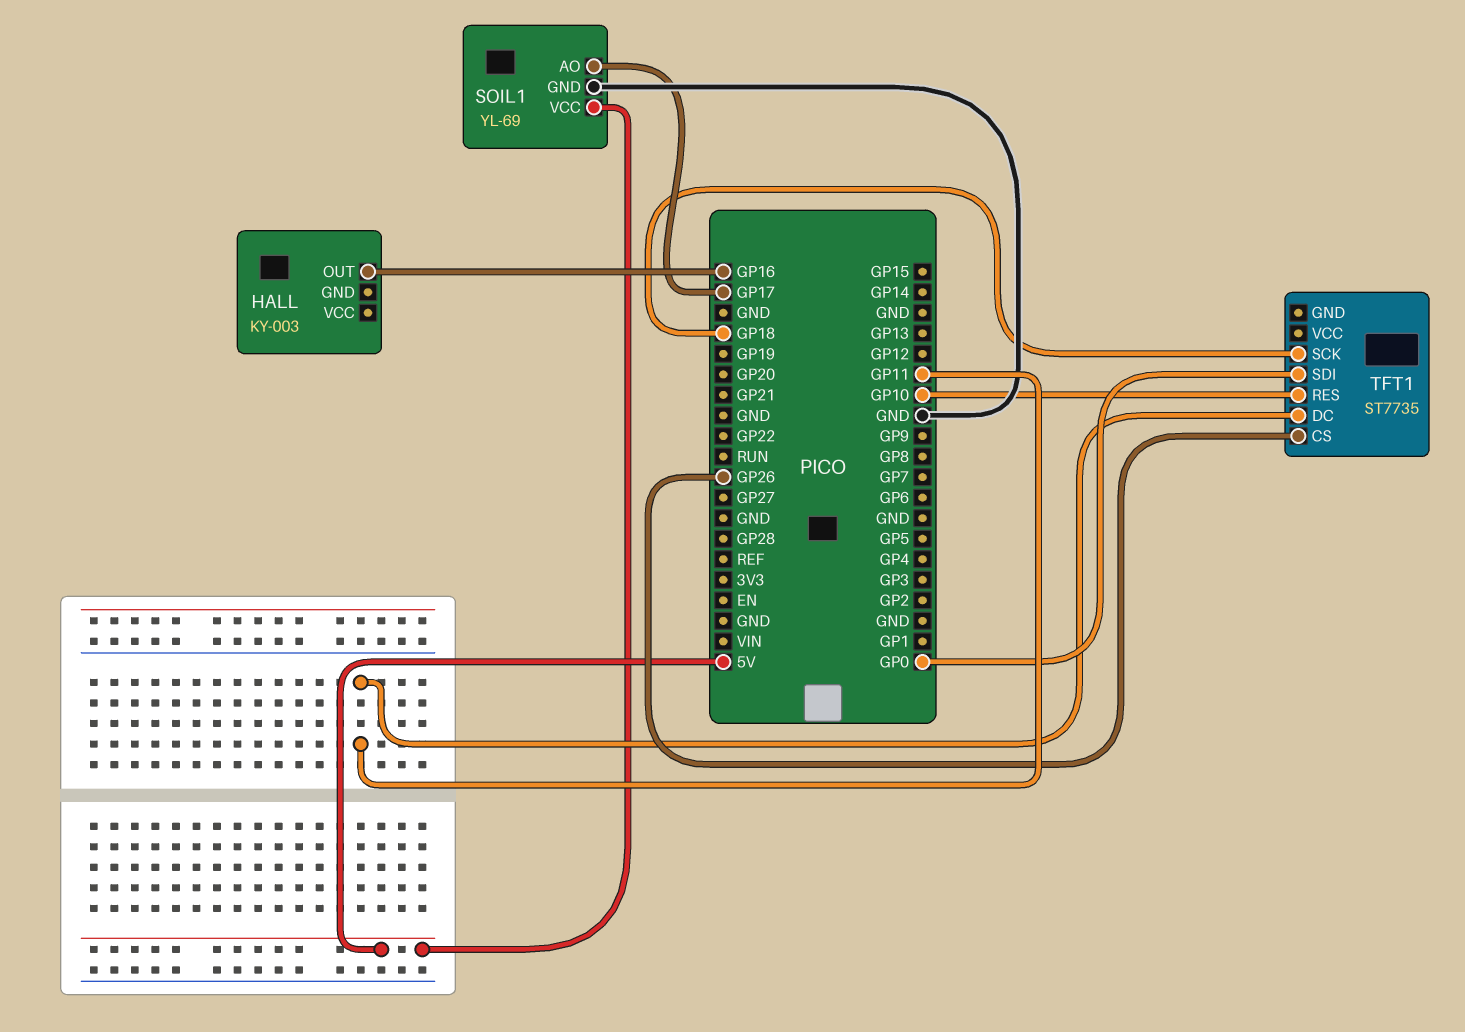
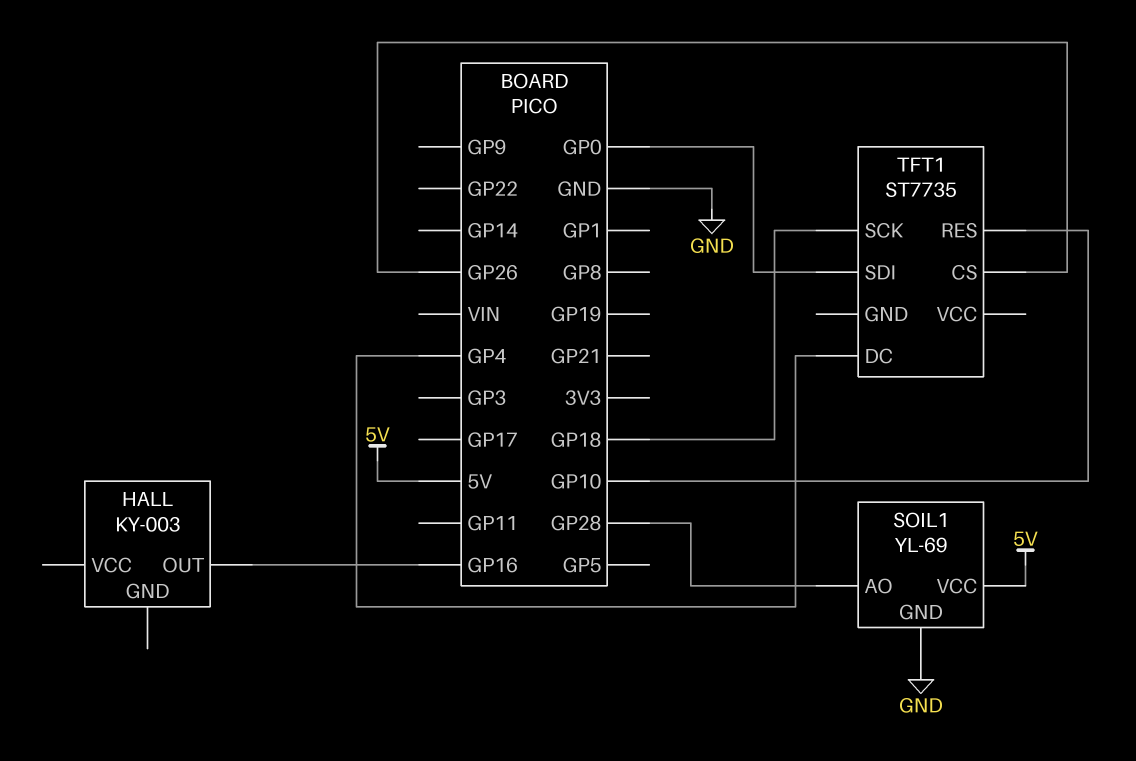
SOIL1 pin AO: GP17 -> GP28
TFT1 pin DC: GP11 -> GP4

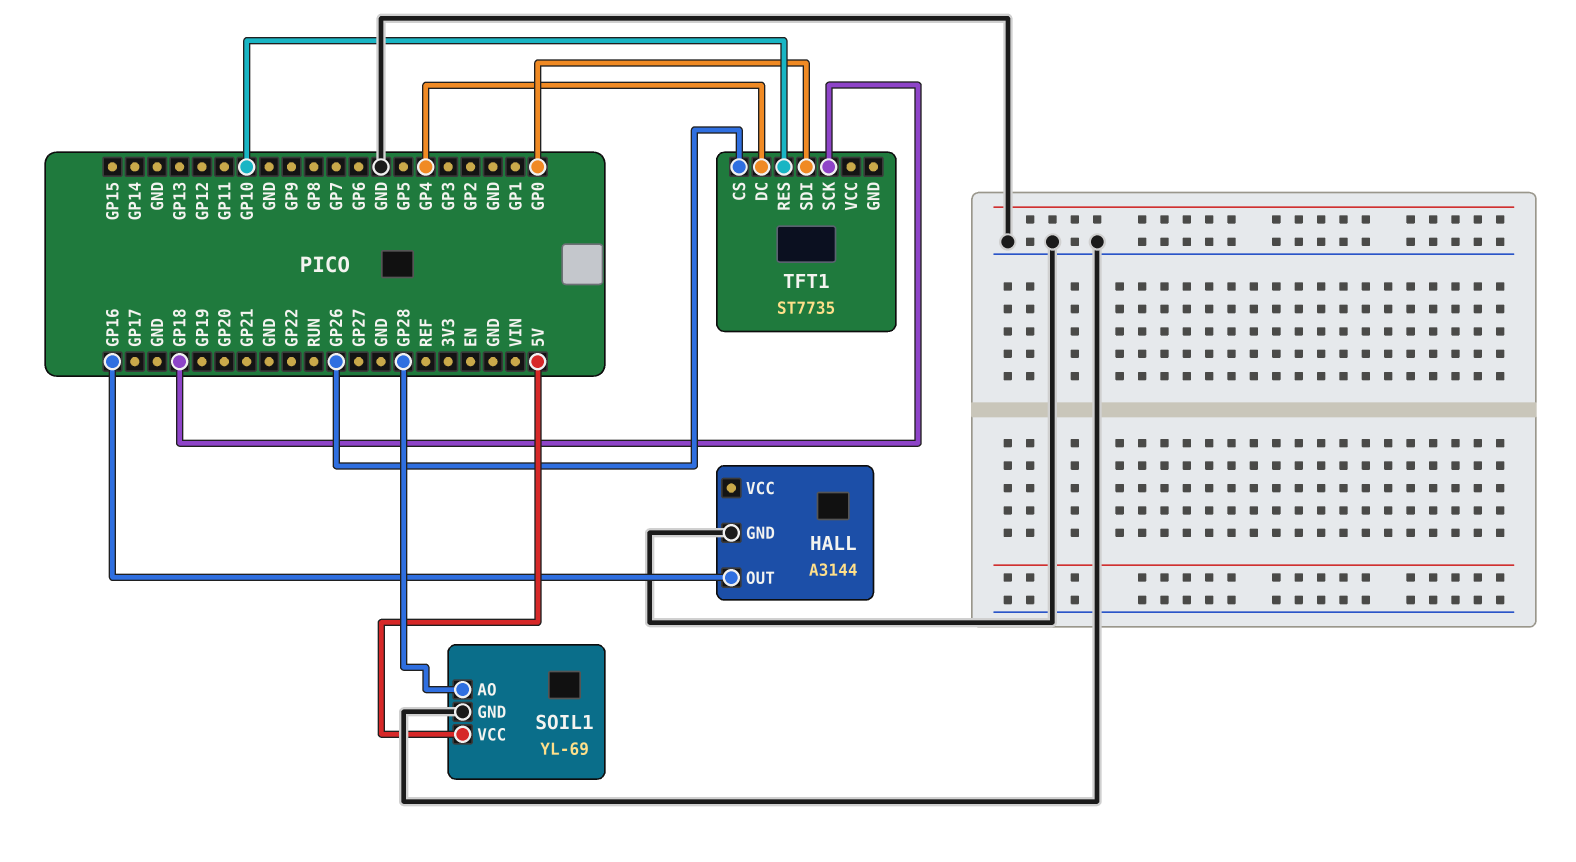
HALL: KY-003 -> A3144
HALL pin GND: none -> GND

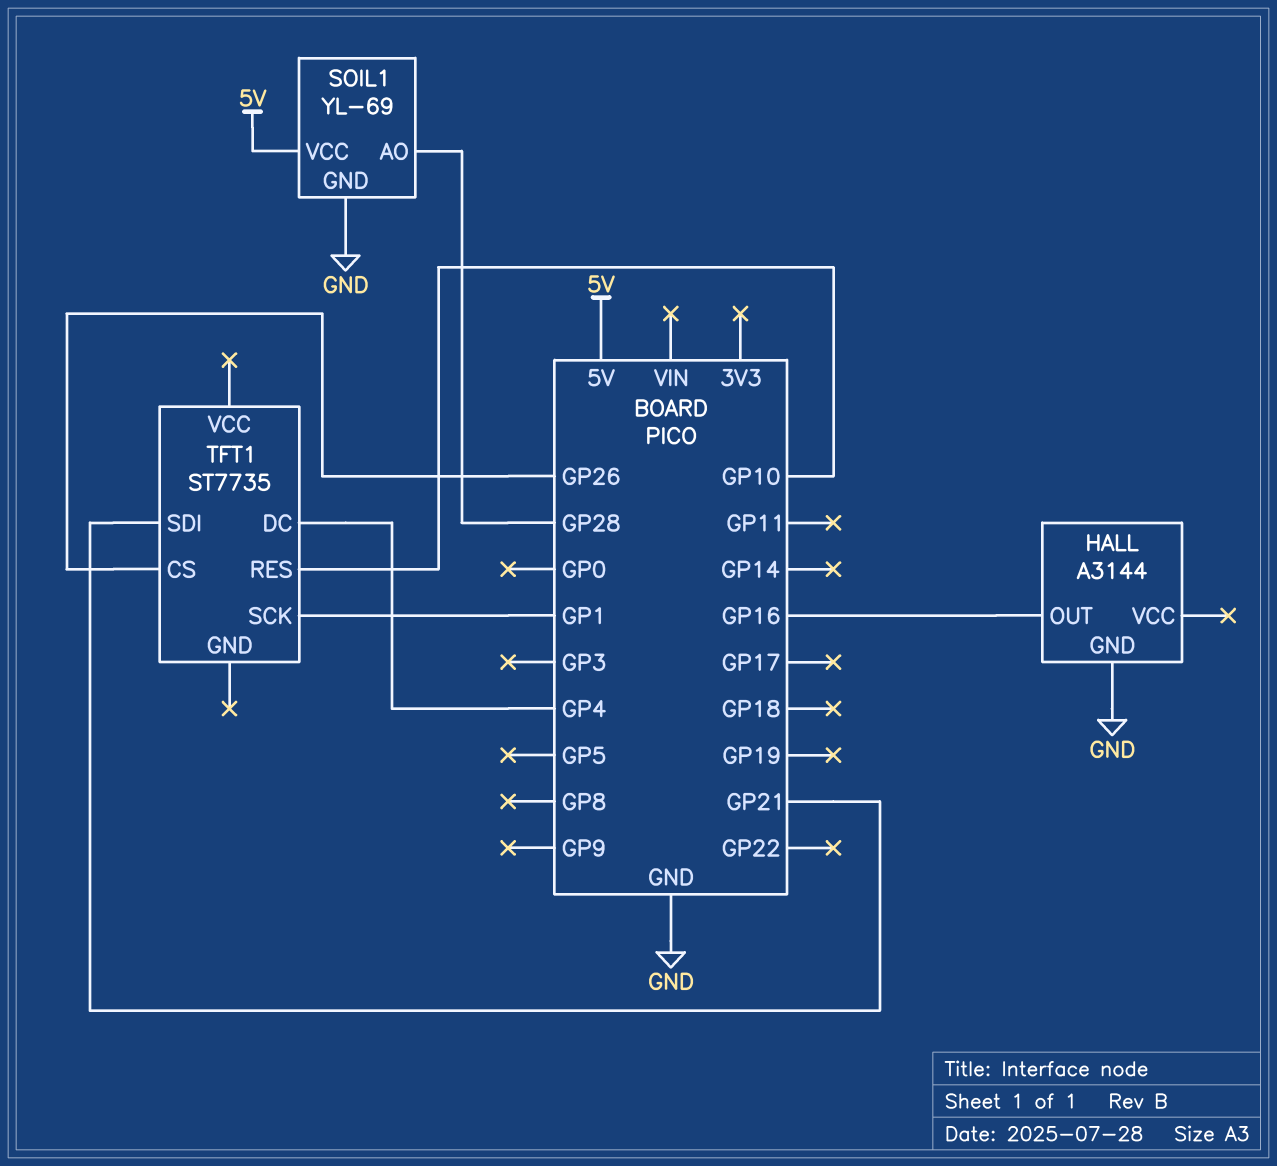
TFT1 pin SCK: GP18 -> GP1
TFT1 pin SDI: GP0 -> GP21

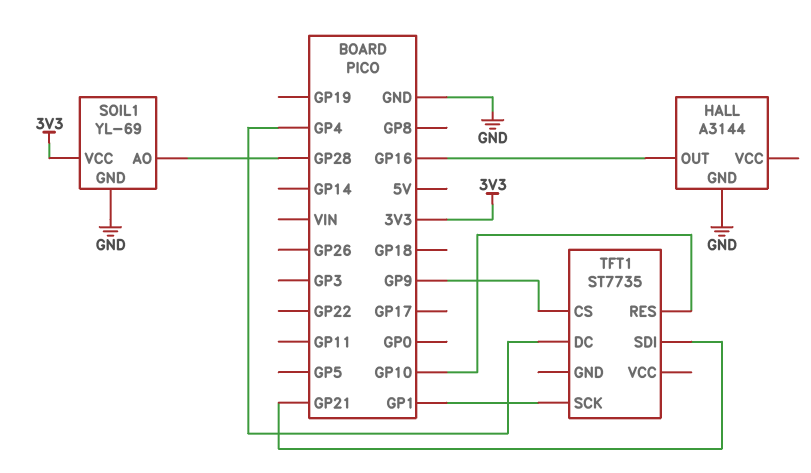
SOIL1 pin VCC: 5V -> 3V3
TFT1 pin CS: GP26 -> GP9

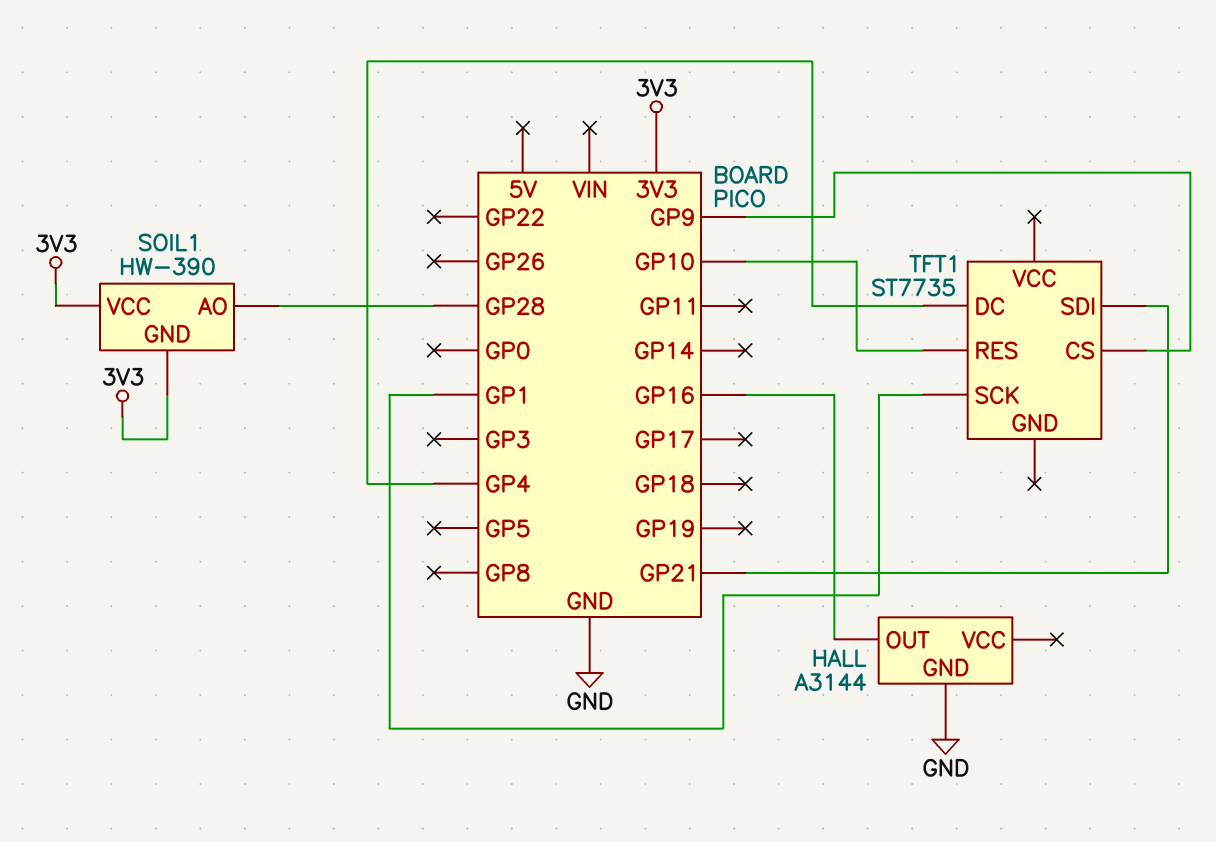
SOIL1: YL-69 -> HW-390
SOIL1 pin GND: GND -> 3V3

